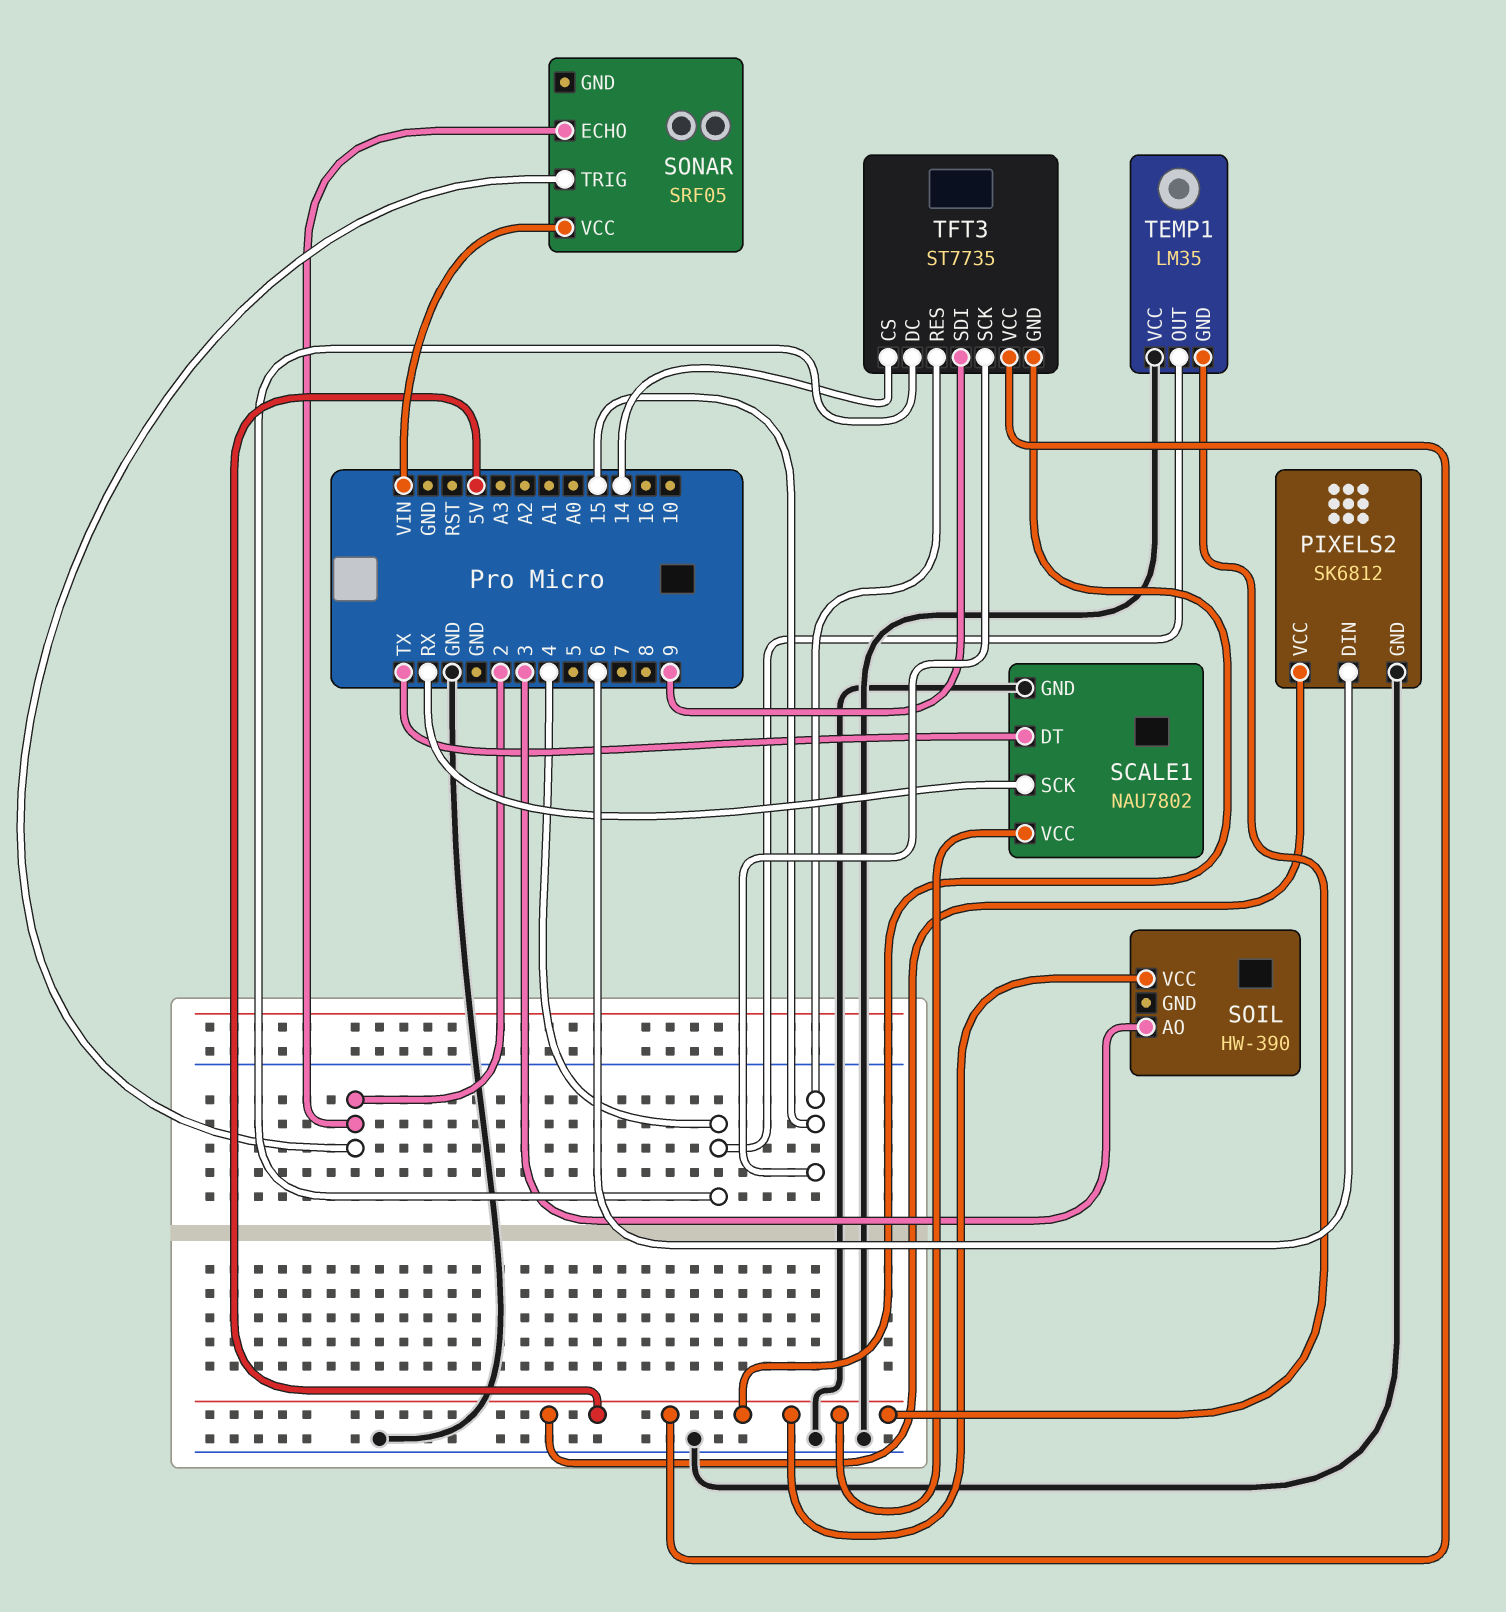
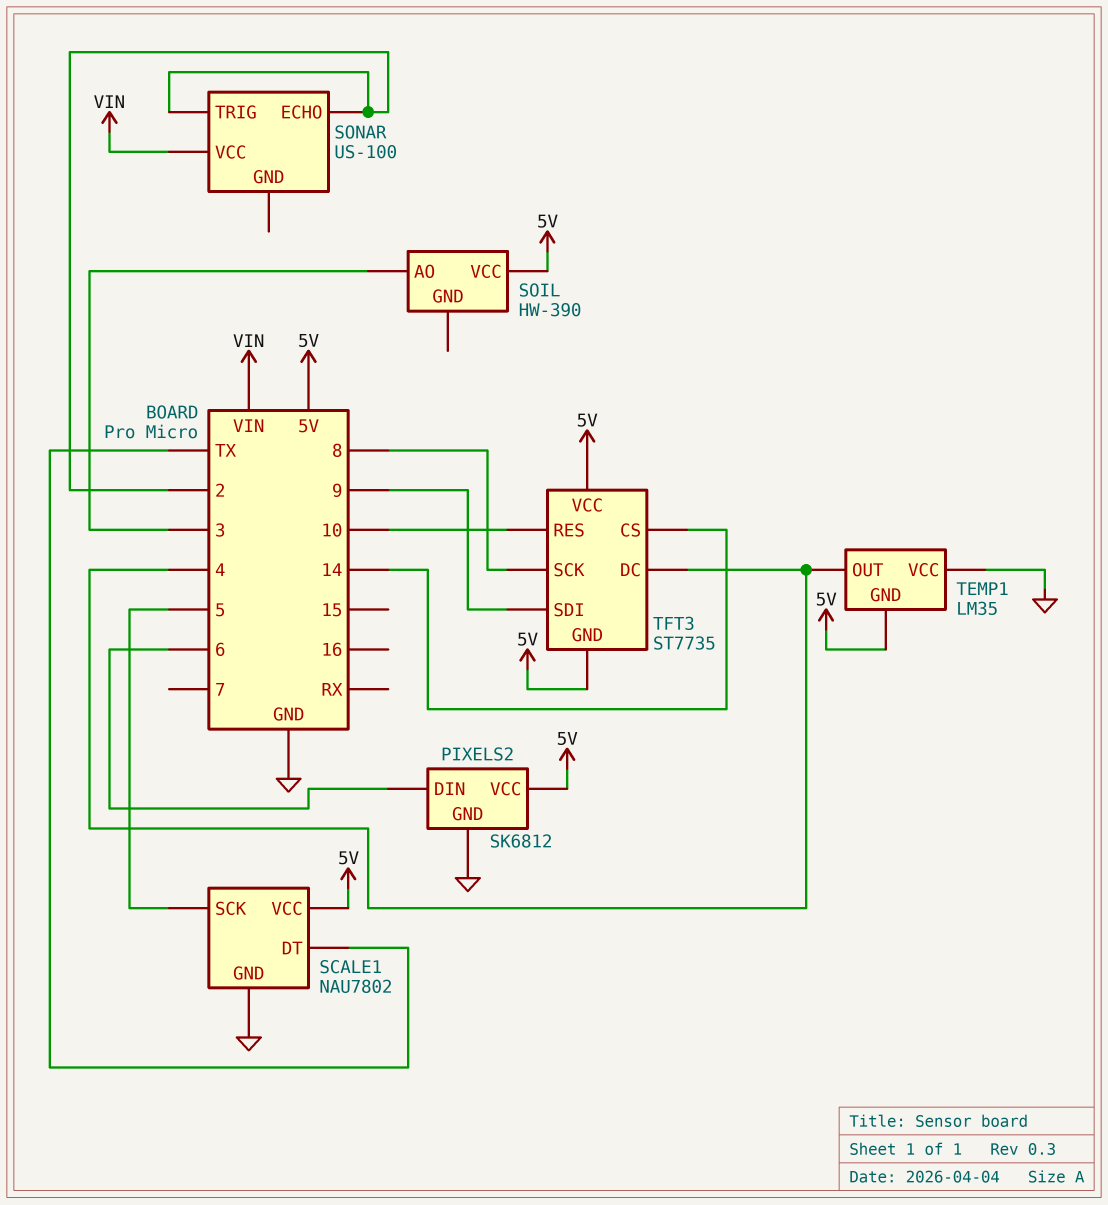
SCALE1 pin SCK: RX -> 5
SONAR: SRF05 -> US-100
TFT3 pin RES: 15 -> 10
TFT3 pin SCK: 15 -> 8

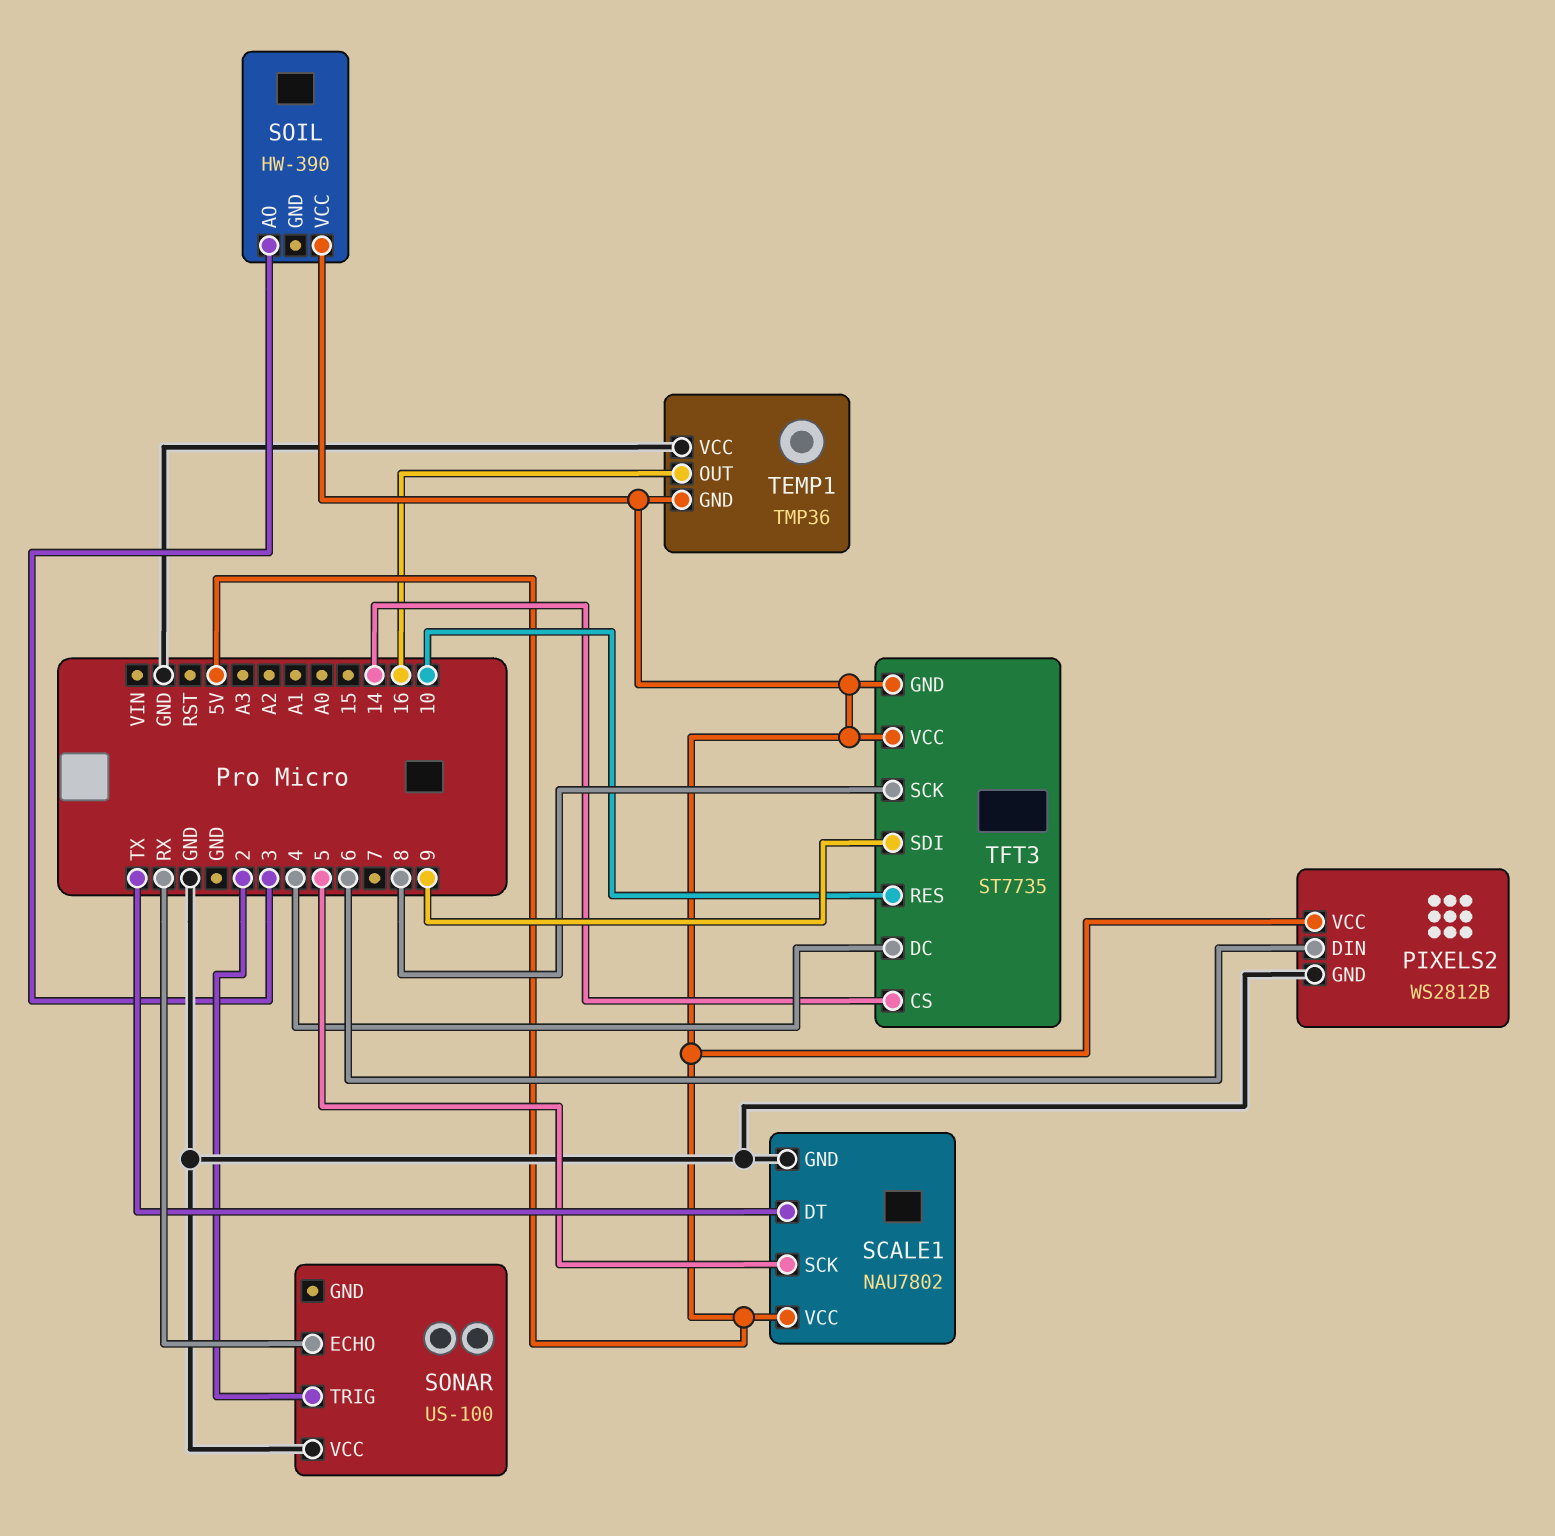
PIXELS2: SK6812 -> WS2812B
SONAR pin ECHO: 2 -> RX
SONAR pin VCC: VIN -> GND
TEMP1: LM35 -> TMP36
TEMP1 pin OUT: 4 -> 16

